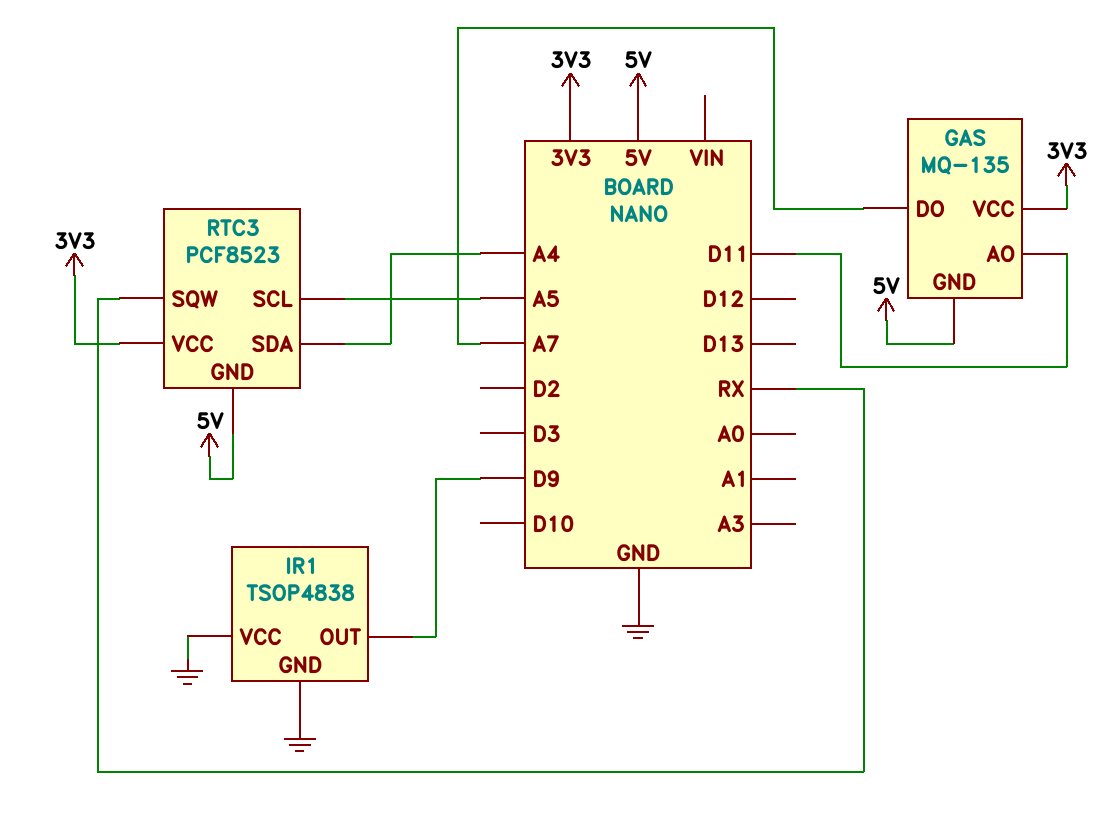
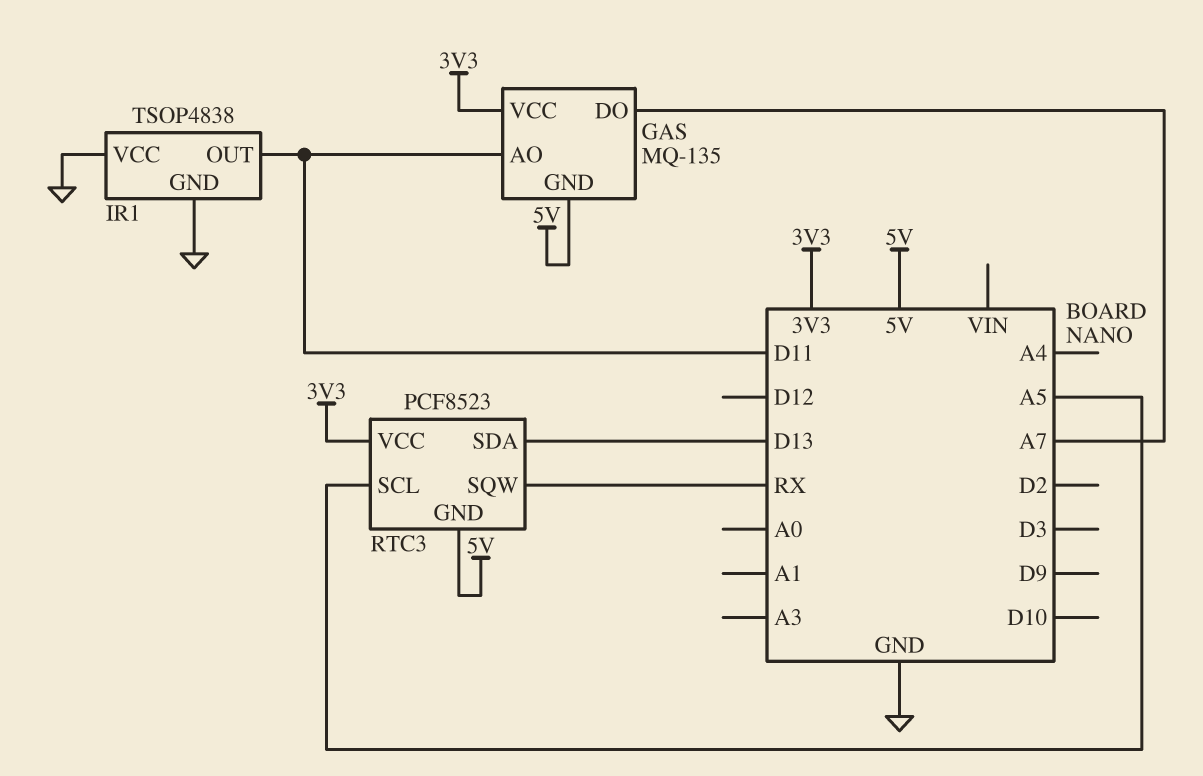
IR1 pin OUT: D9 -> D11
RTC3 pin SDA: A4 -> D13

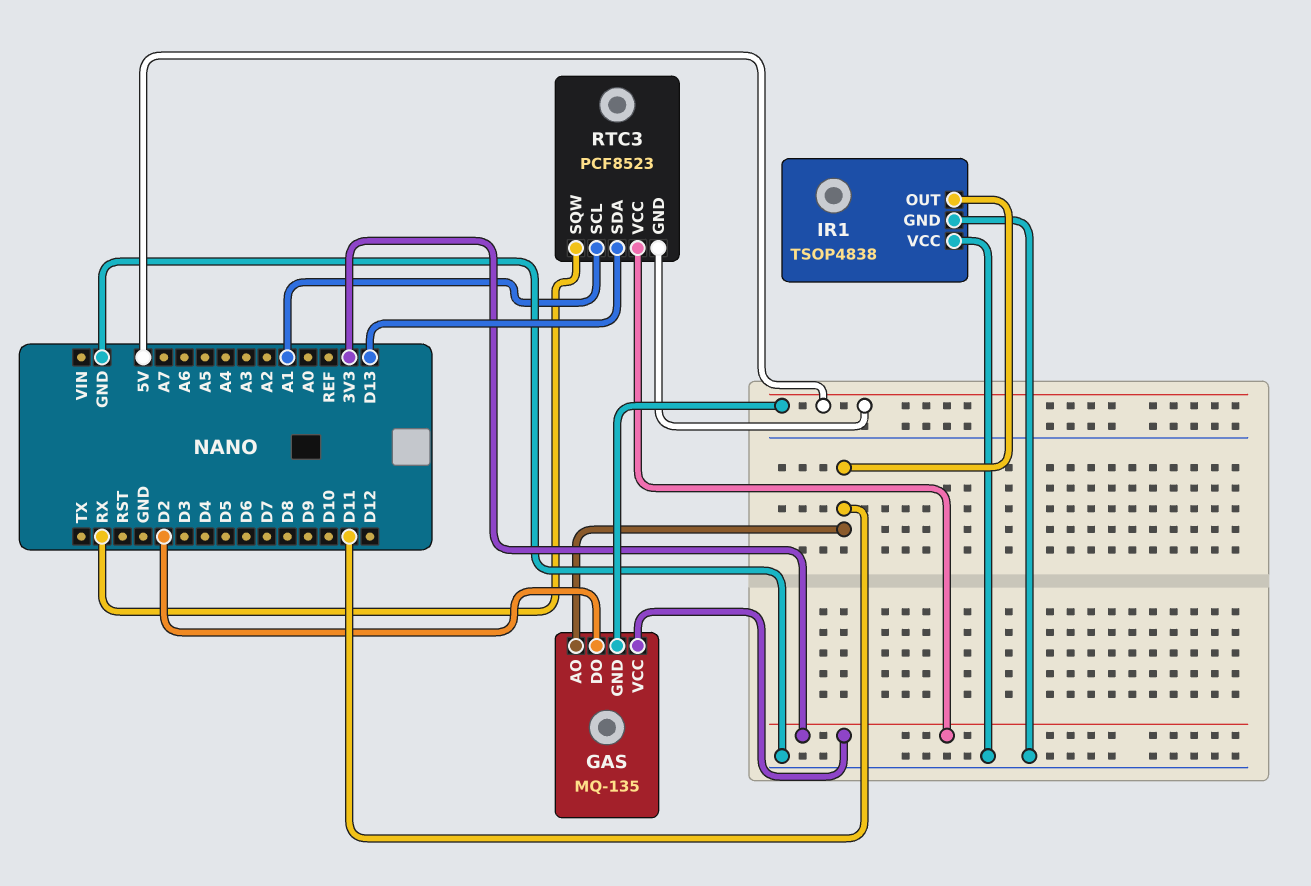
GAS pin DO: A7 -> D2
RTC3 pin SCL: A5 -> A1

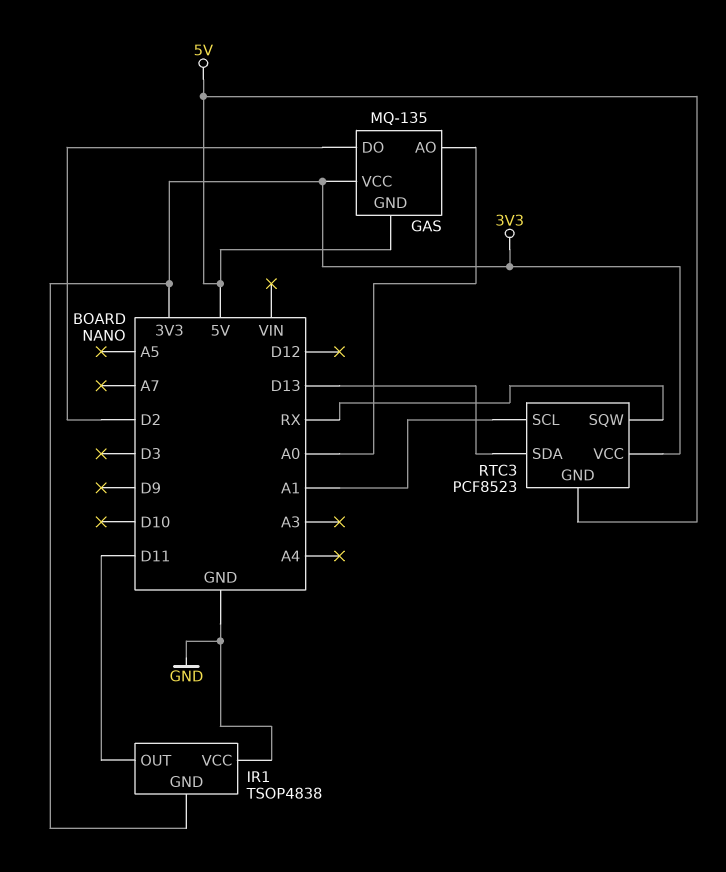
GAS pin AO: D11 -> A0
IR1 pin GND: GND -> 3V3

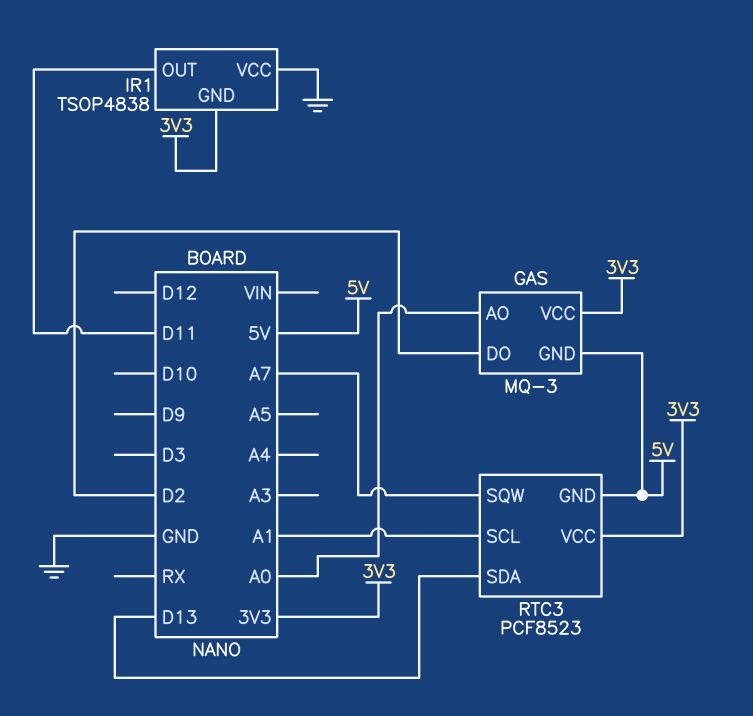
GAS: MQ-135 -> MQ-3
RTC3 pin SQW: RX -> A7

